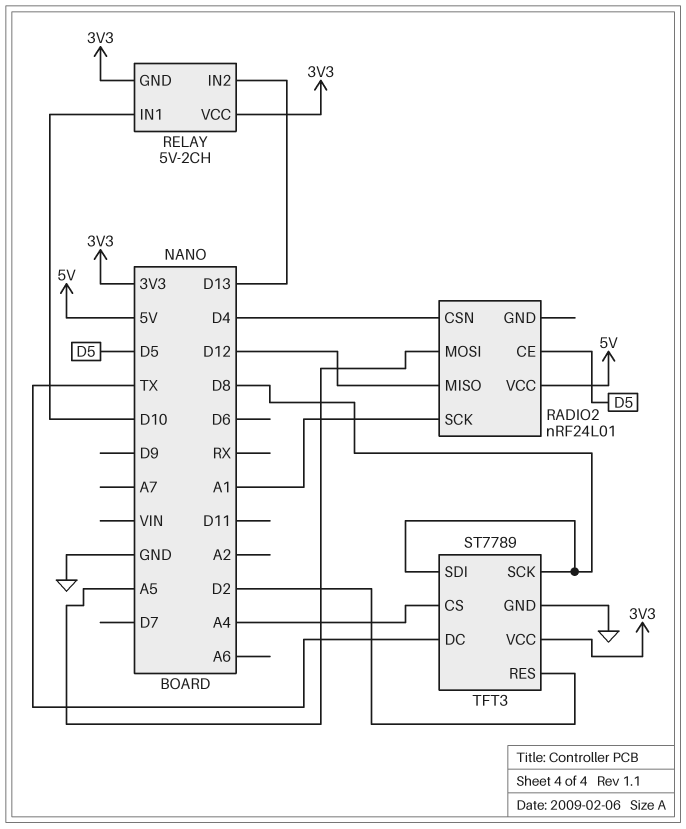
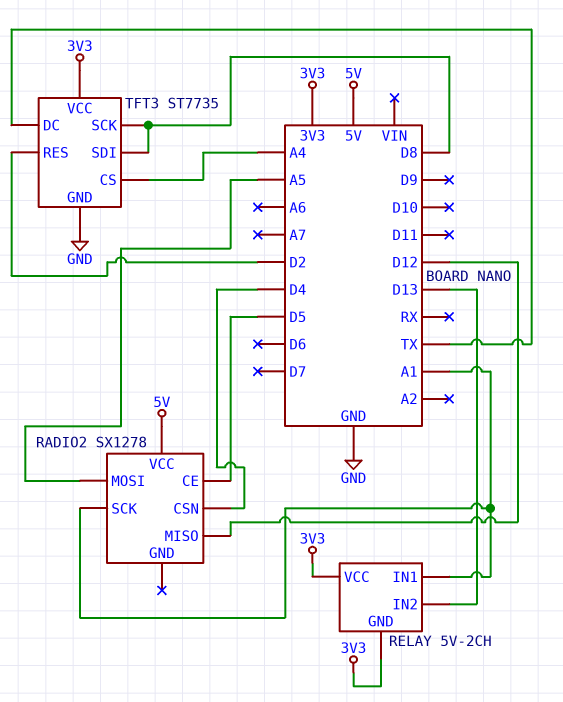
RADIO2: nRF24L01 -> SX1278
RELAY pin IN1: D10 -> A1
TFT3: ST7789 -> ST7735

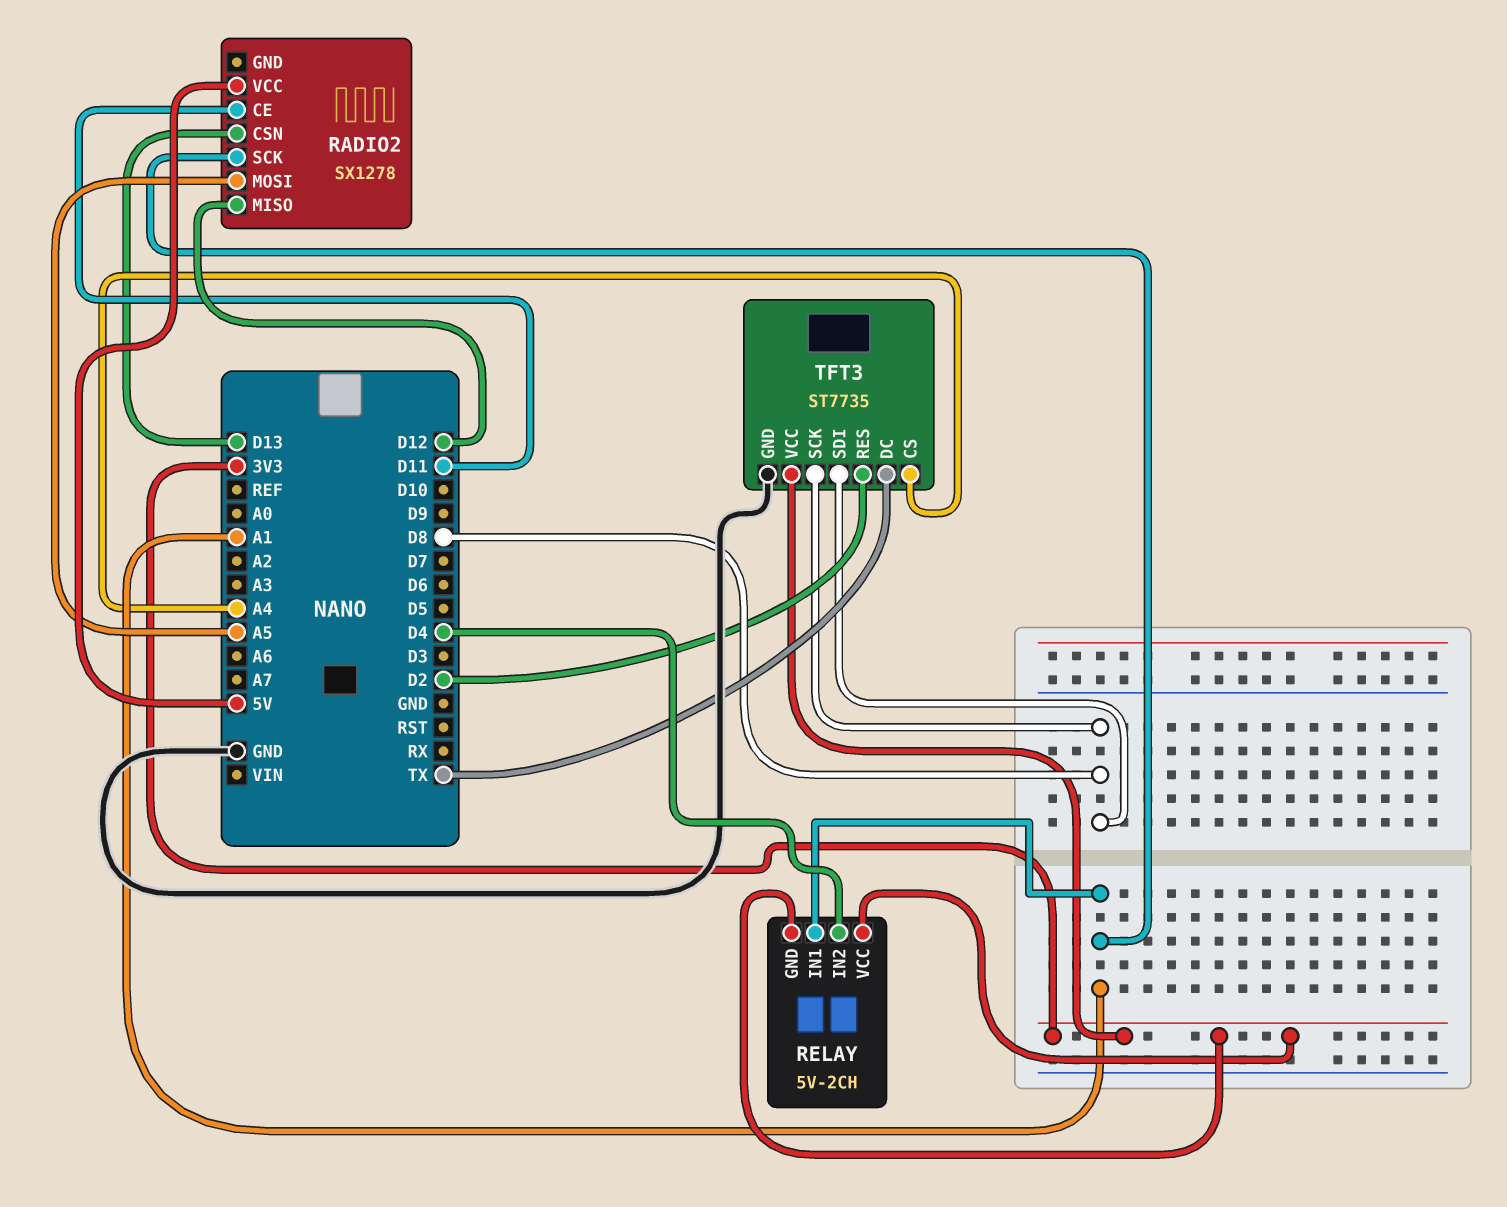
RADIO2 pin CE: D5 -> D11
RADIO2 pin CSN: D4 -> D13
RELAY pin IN2: D13 -> D4

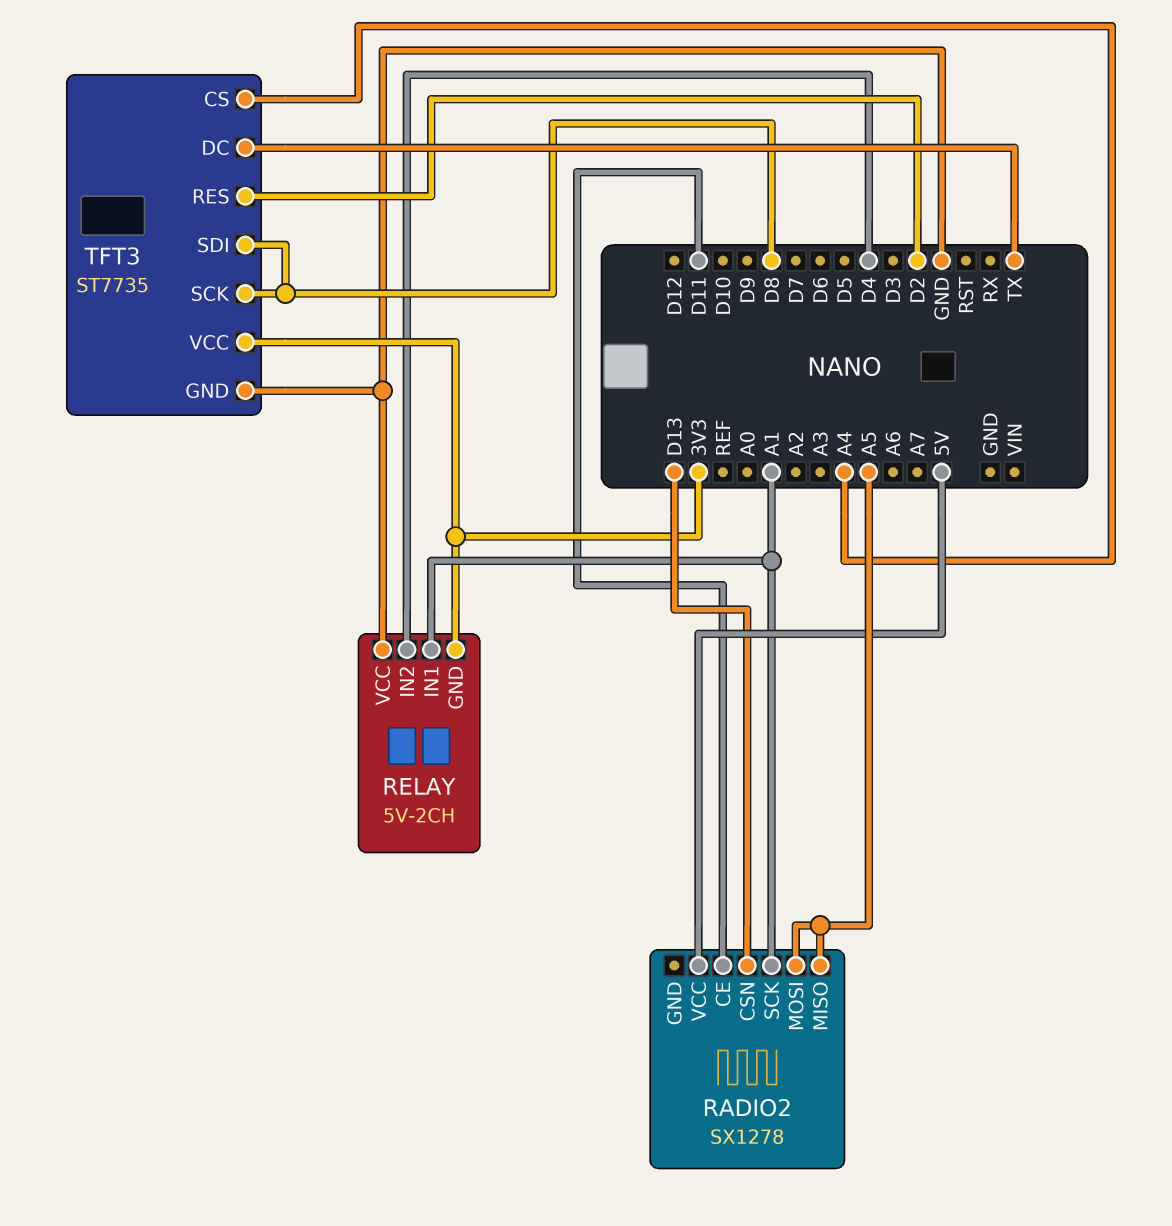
RADIO2 pin MISO: D12 -> A5
RELAY pin VCC: 3V3 -> GND

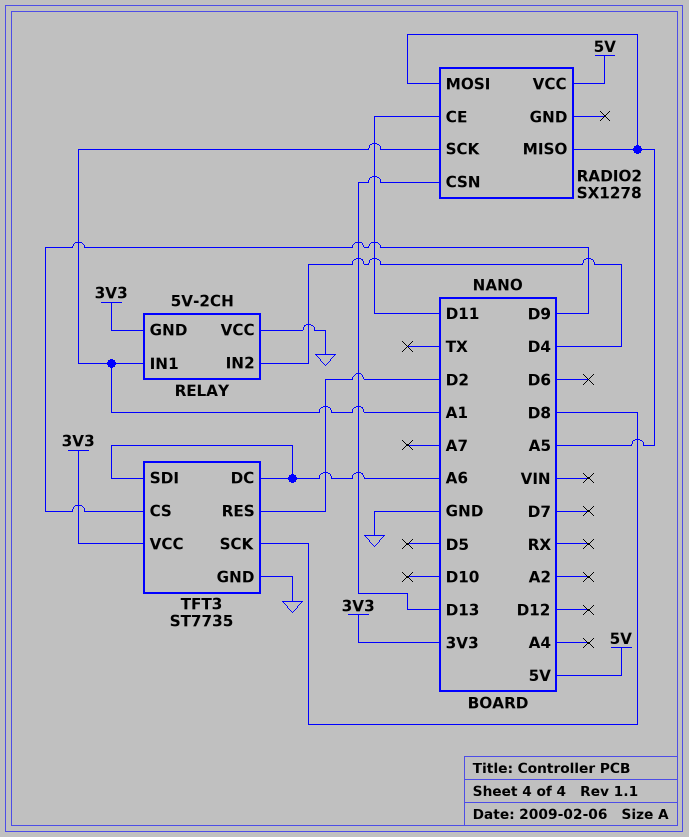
TFT3 pin CS: A4 -> D9
TFT3 pin DC: TX -> A6
TFT3 pin SDI: D8 -> A6

